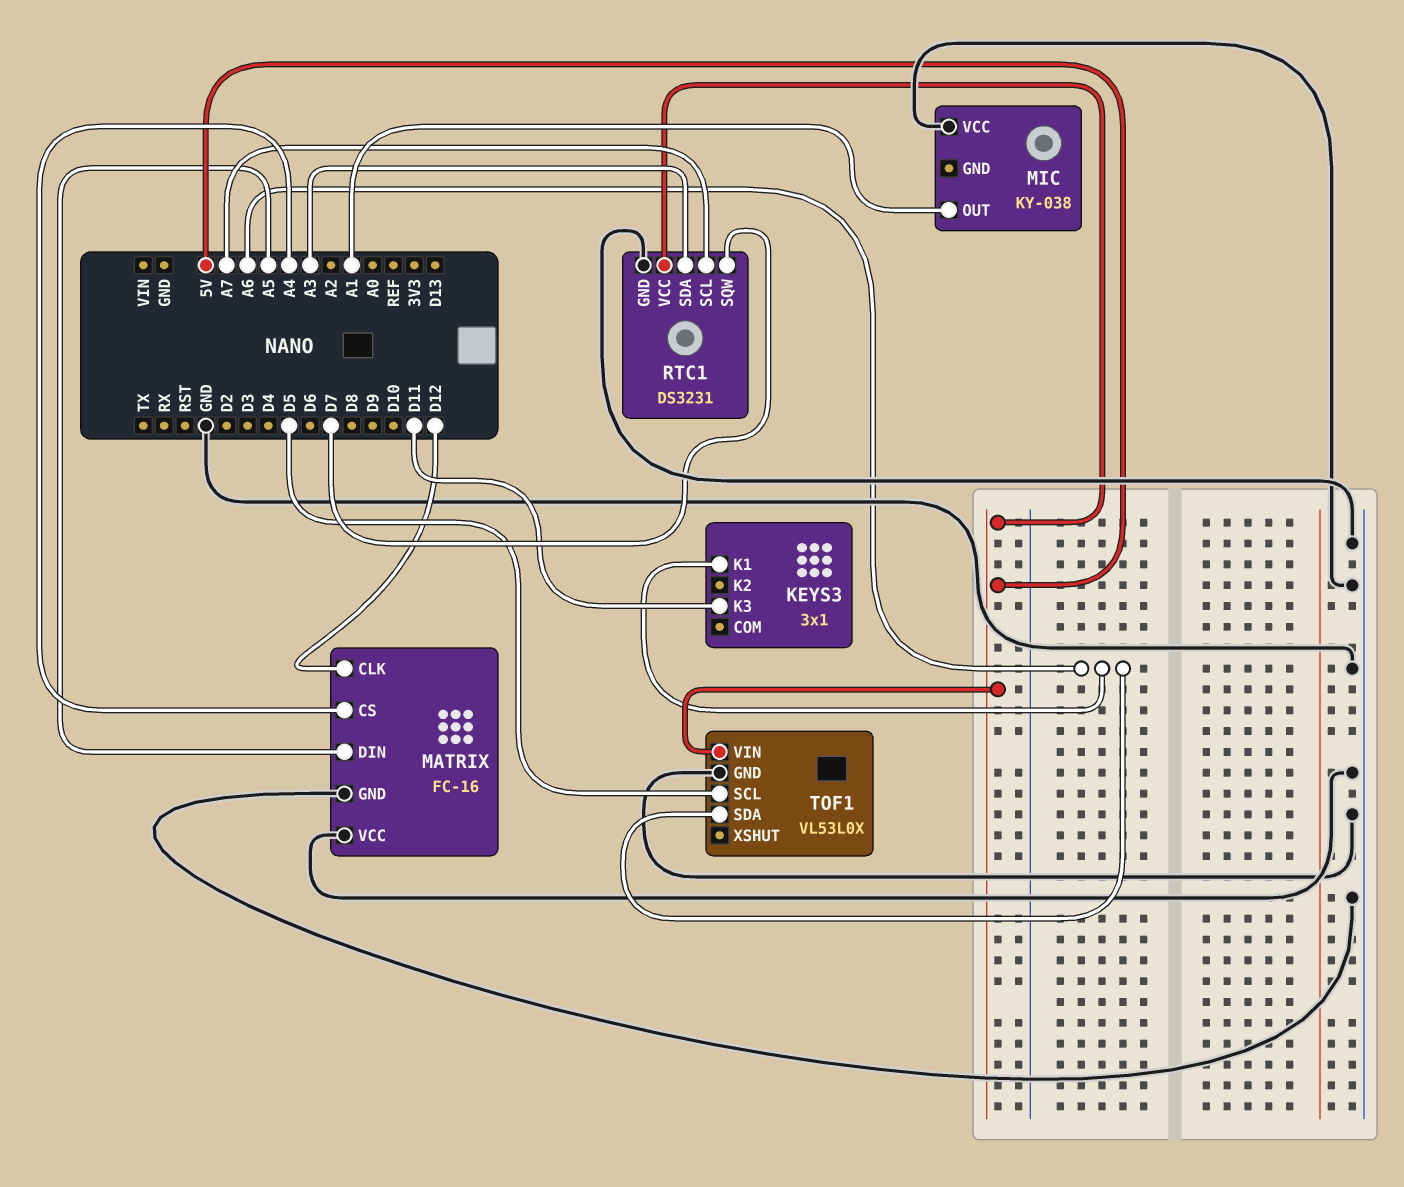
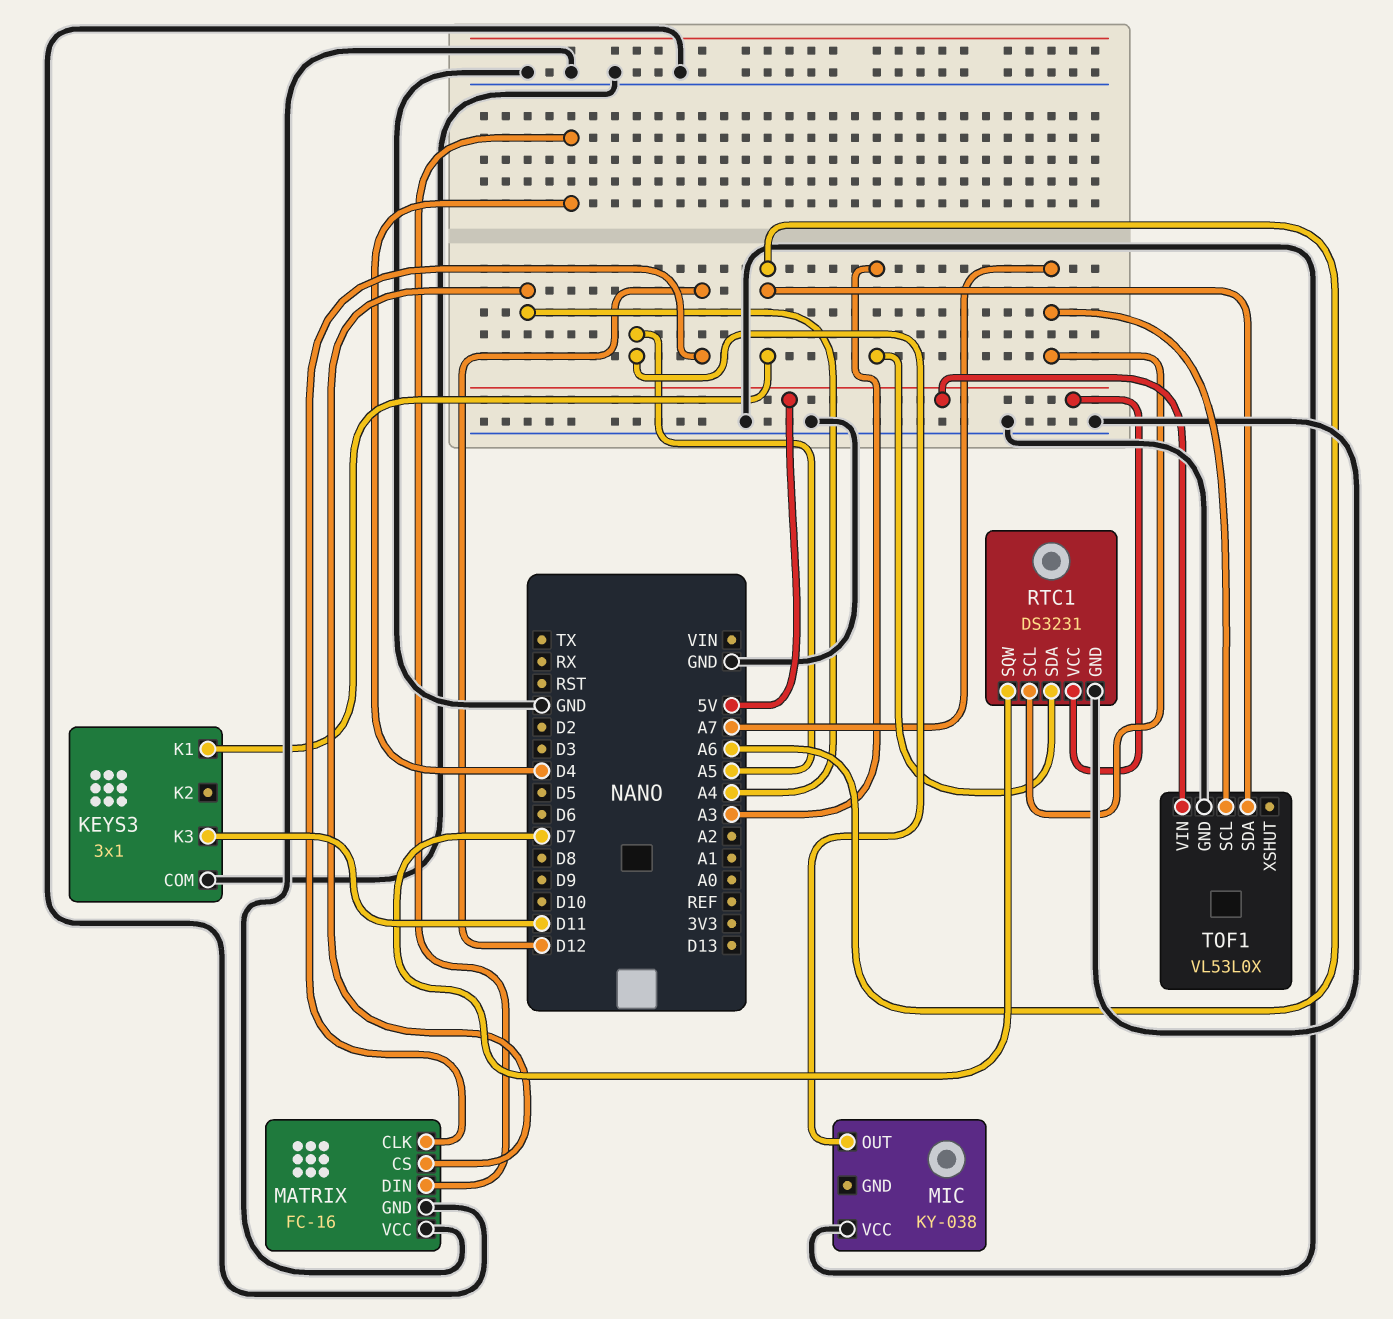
KEYS3 pin COM: none -> GND
MATRIX pin DIN: A5 -> D4
MIC pin OUT: A1 -> A5
TOF1 pin SCL: D5 -> A7

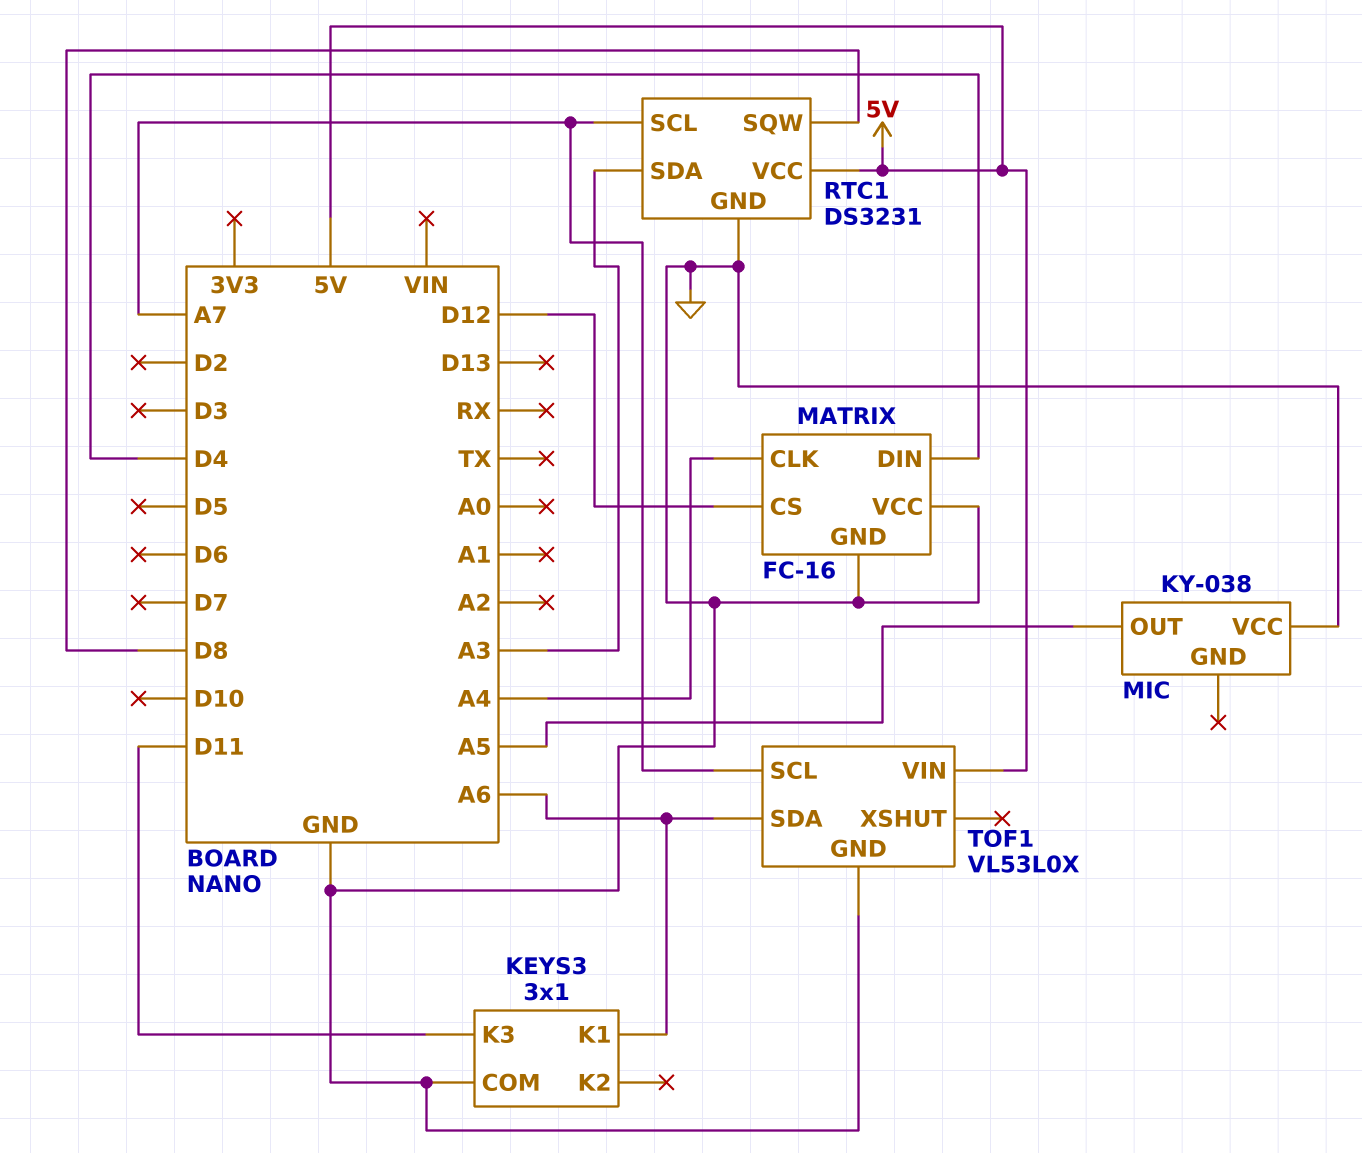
MATRIX pin CLK: D12 -> A4
MATRIX pin CS: A4 -> D12
RTC1 pin SQW: D7 -> D8

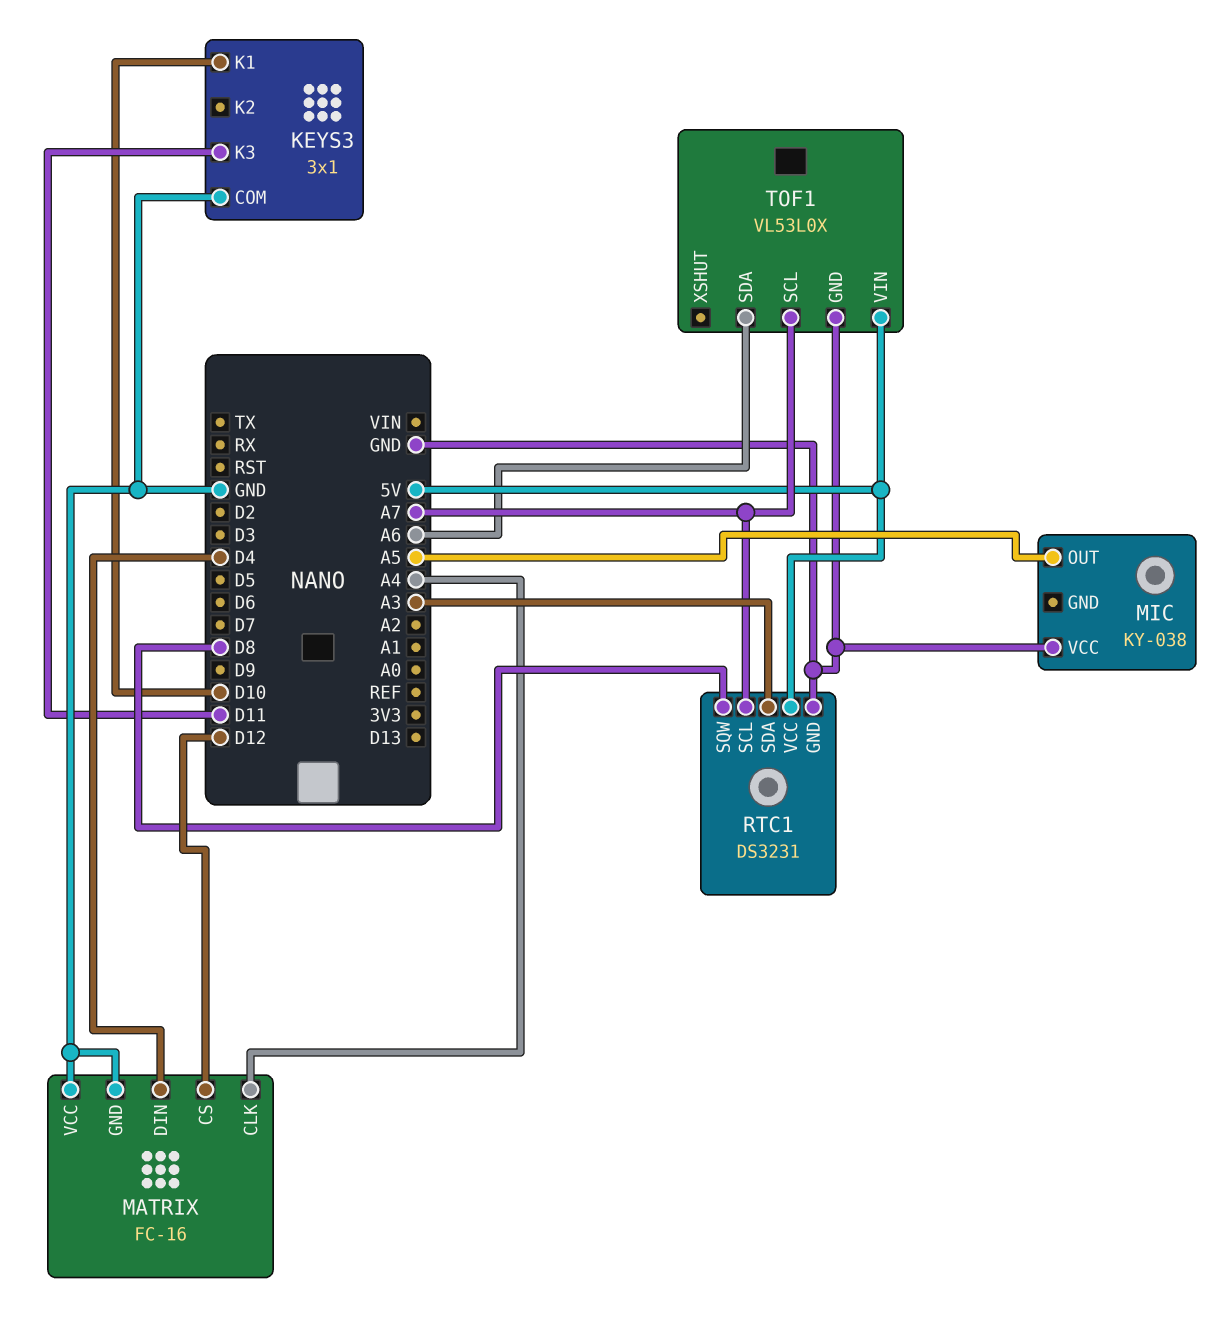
KEYS3 pin K1: A6 -> D10

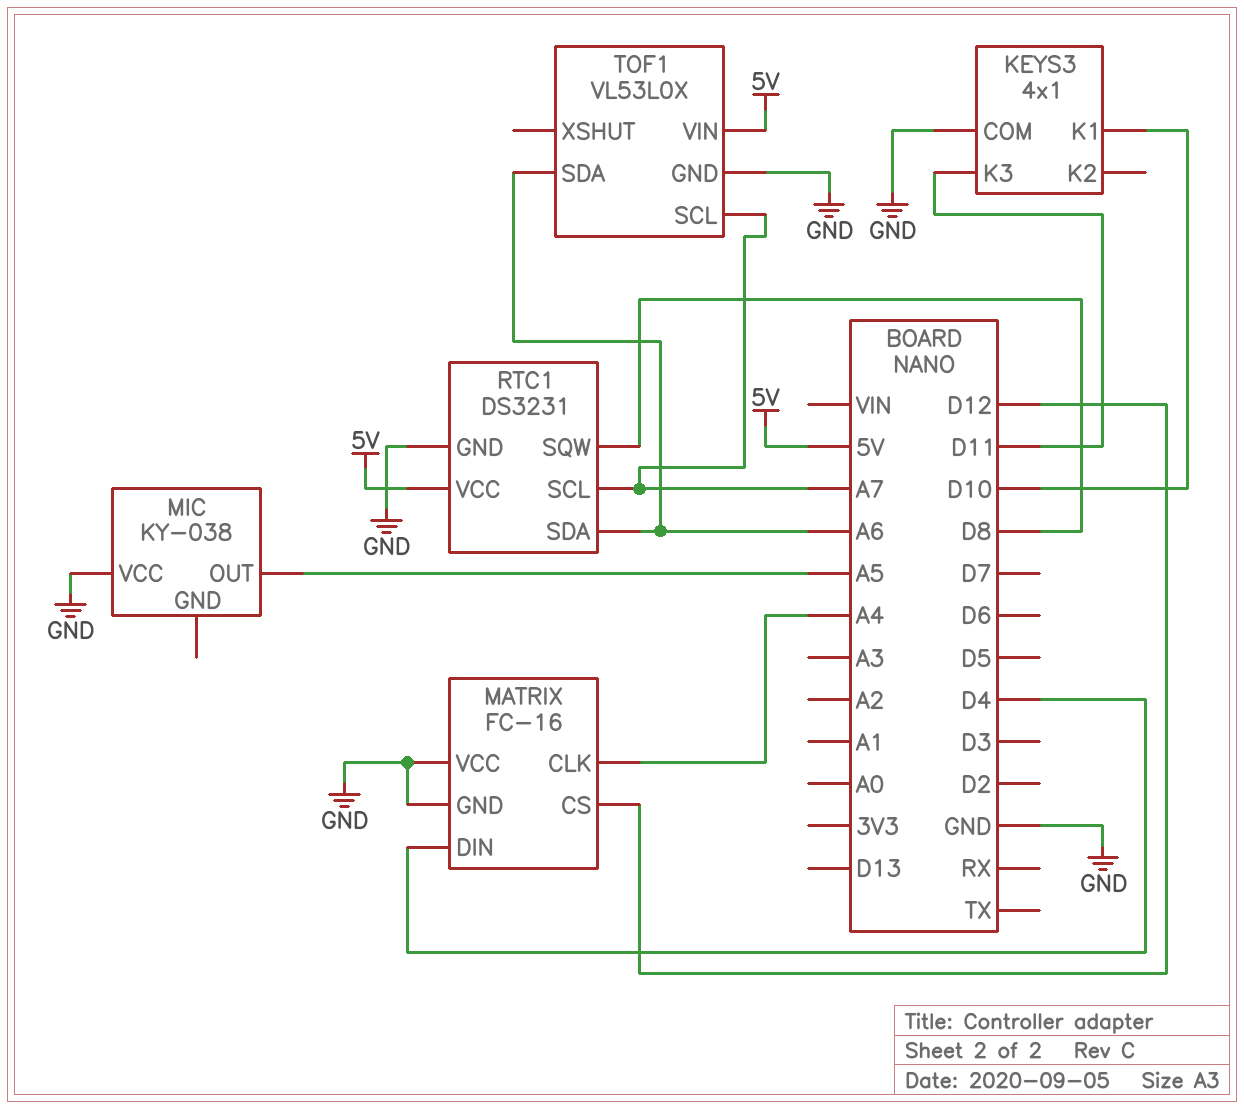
KEYS3: 3x1 -> 4x1
RTC1 pin SDA: A3 -> A6

